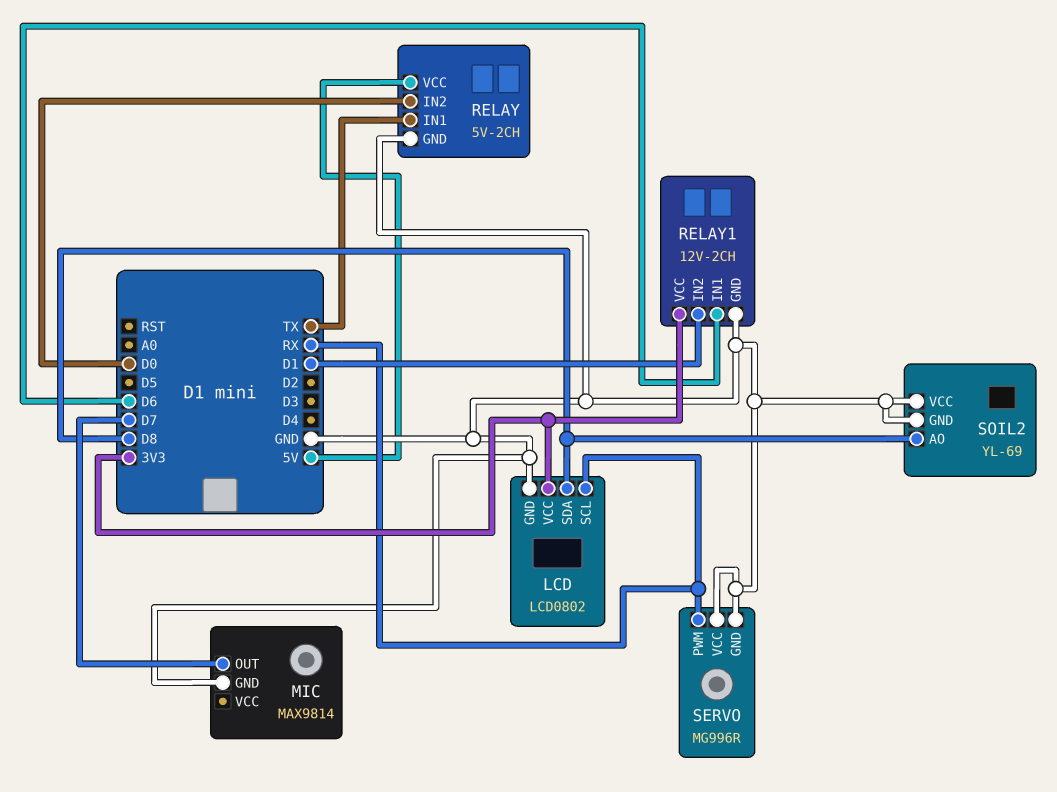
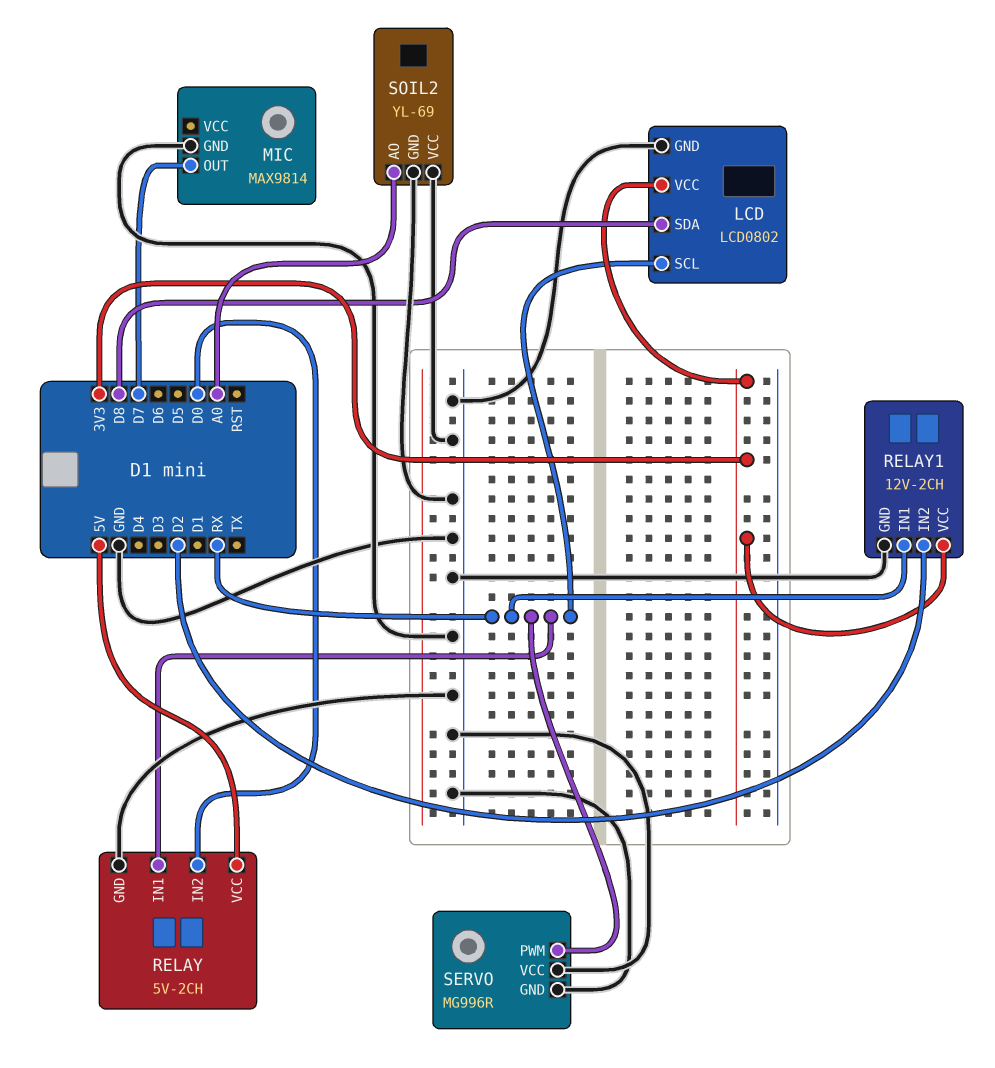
RELAY pin IN1: TX -> RX
RELAY1 pin IN1: D6 -> RX
RELAY1 pin IN2: D1 -> D2
SOIL2 pin AO: D8 -> A0

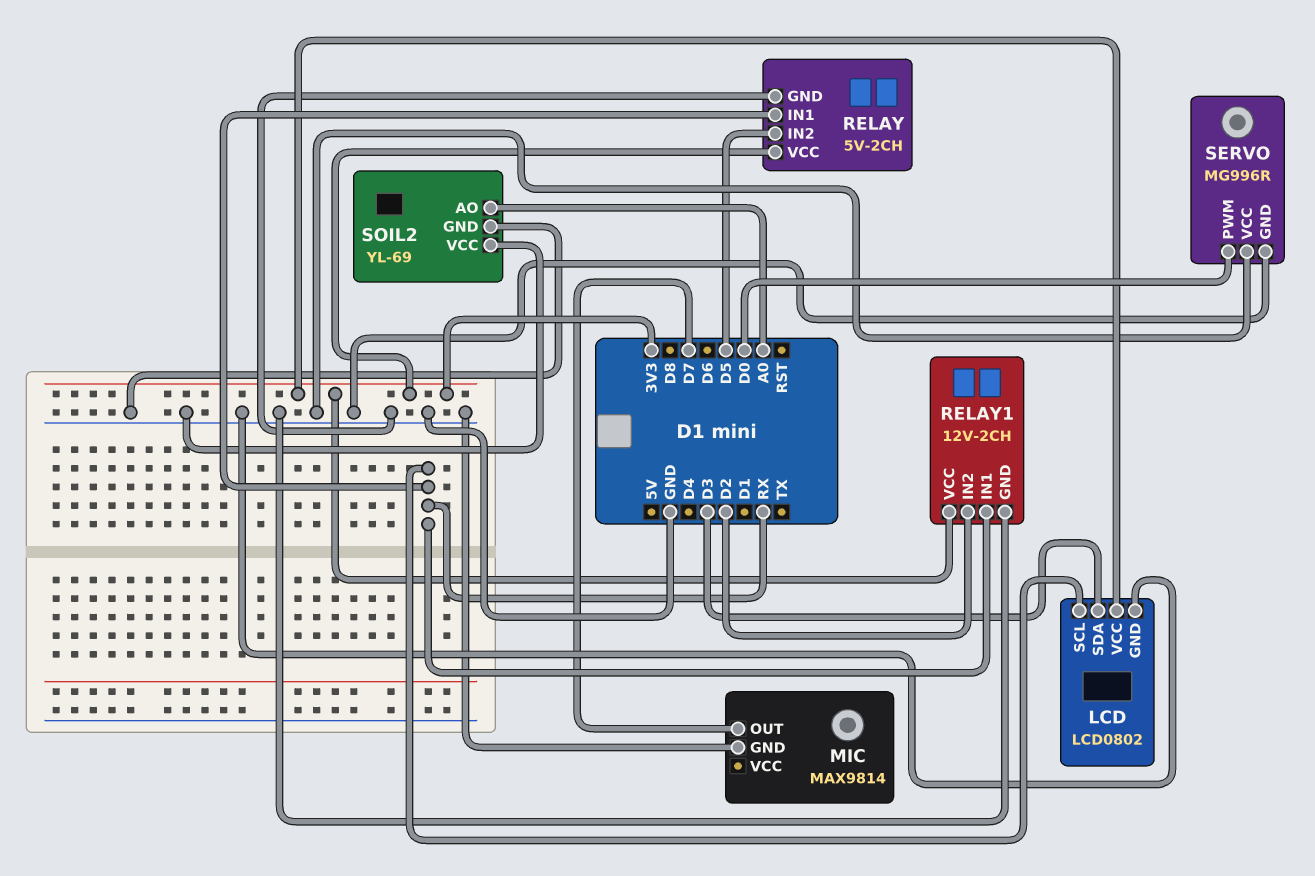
LCD pin SDA: D8 -> D3
RELAY pin IN2: D0 -> D5
RELAY pin VCC: 5V -> 3V3
SERVO pin PWM: RX -> D0

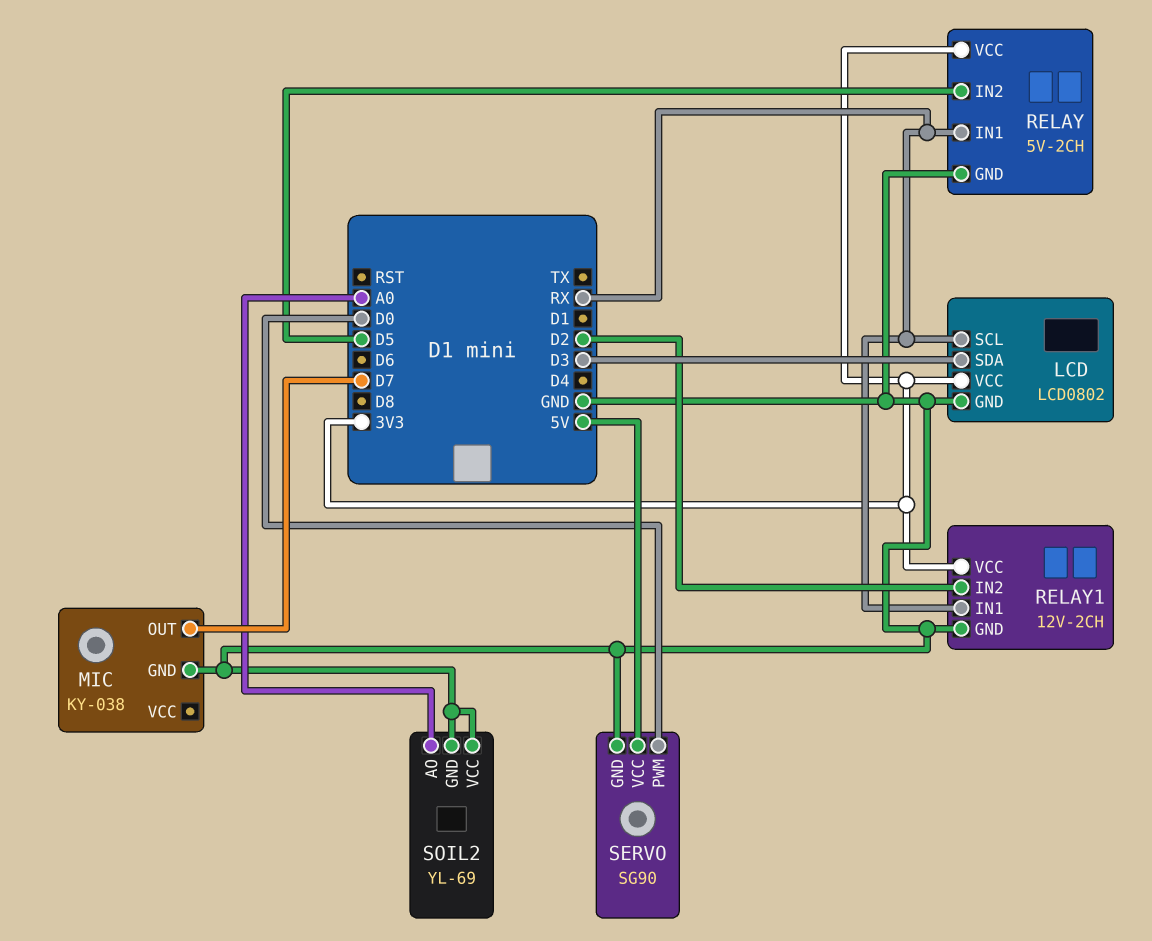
MIC: MAX9814 -> KY-038
SERVO: MG996R -> SG90
SERVO pin VCC: GND -> 5V

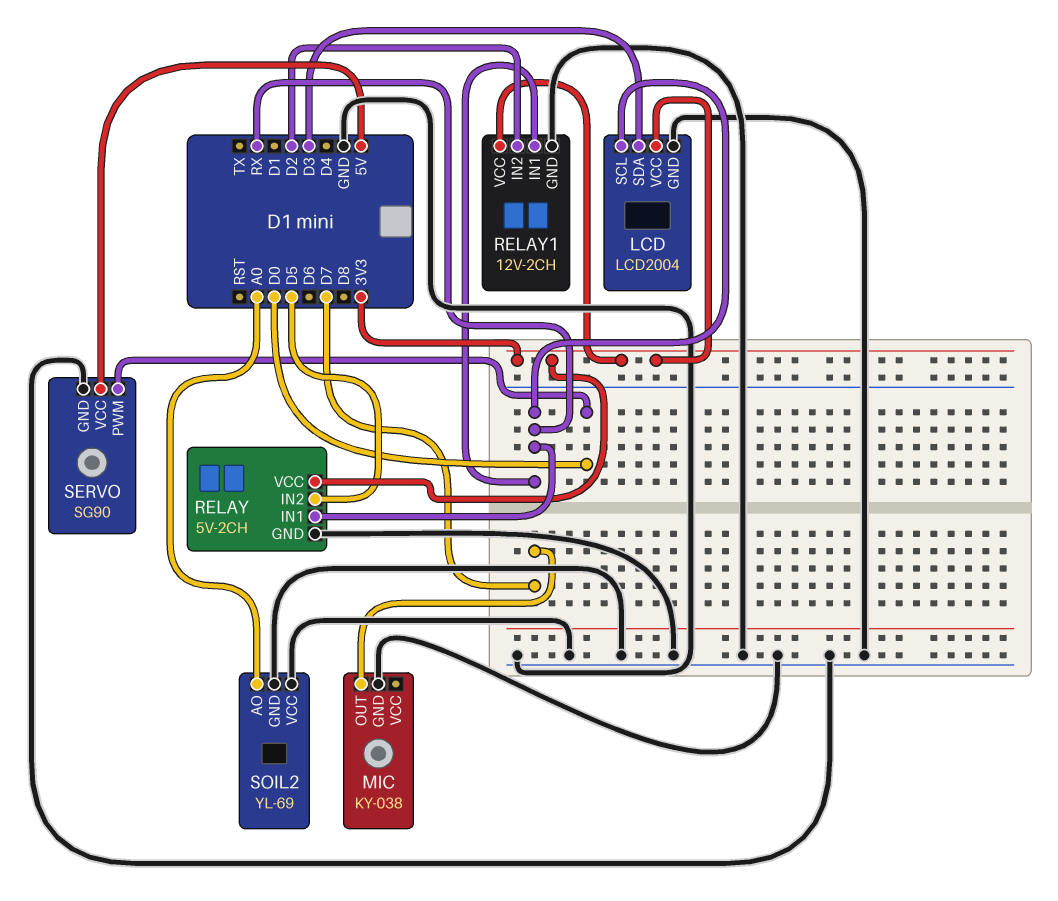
LCD: LCD0802 -> LCD2004

